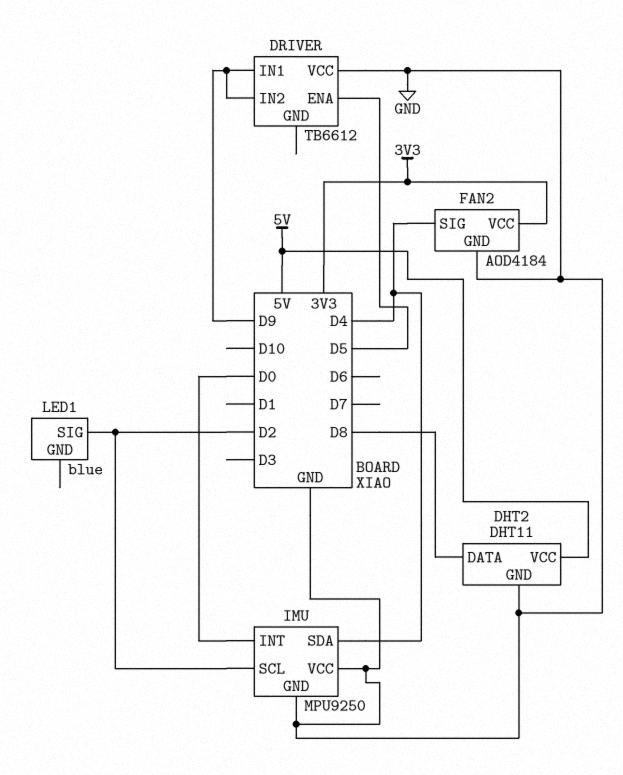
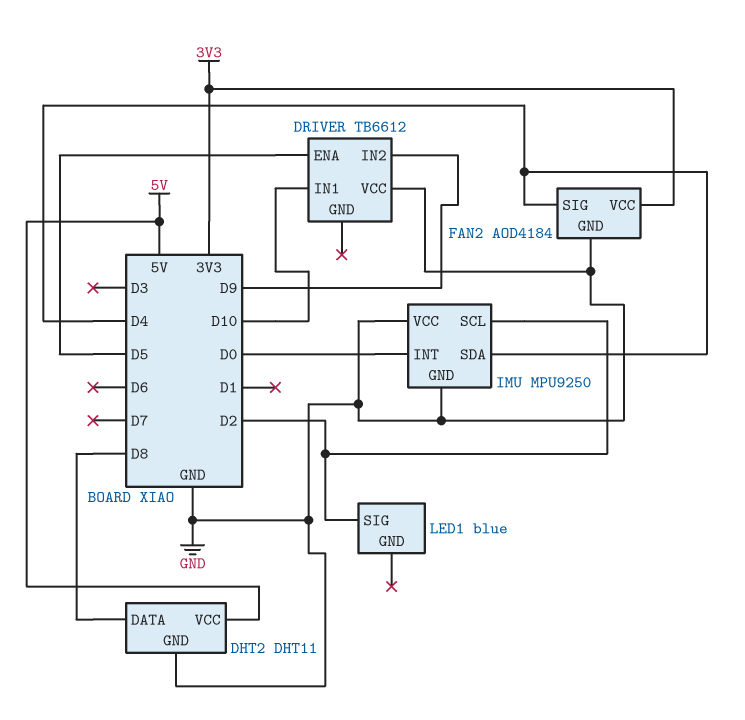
DRIVER pin IN1: D9 -> D10

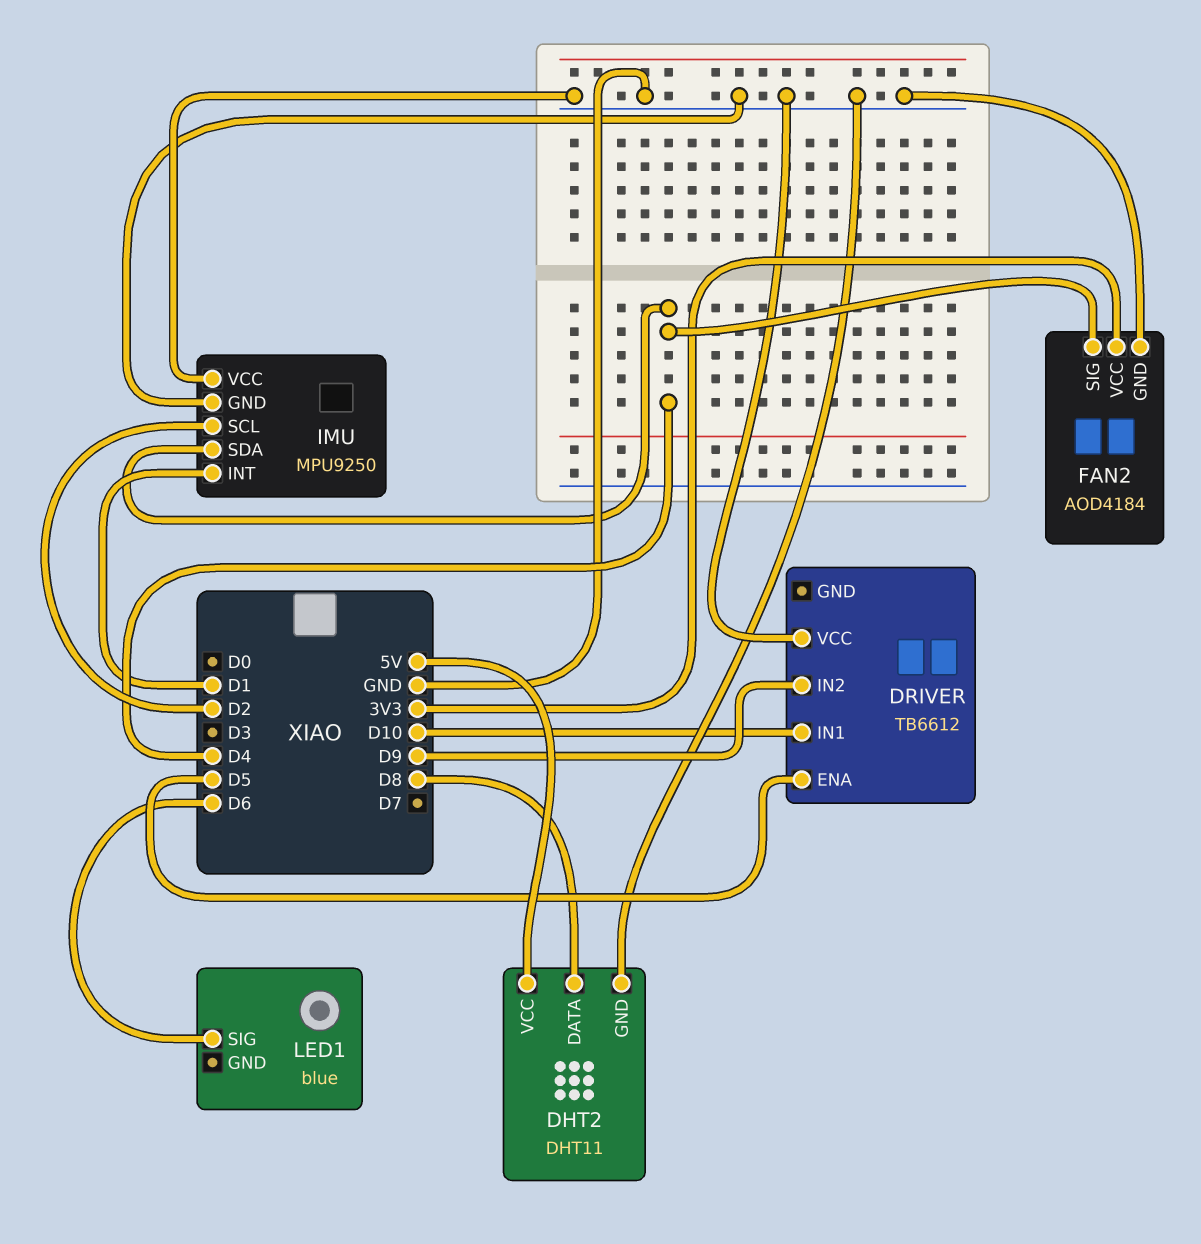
IMU pin INT: D0 -> D1
LED1 pin SIG: D2 -> D6

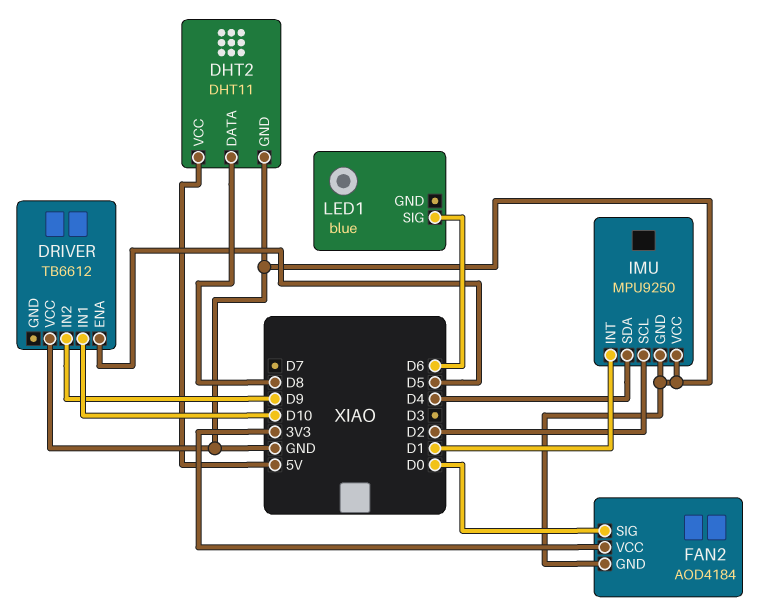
FAN2 pin SIG: D4 -> D0

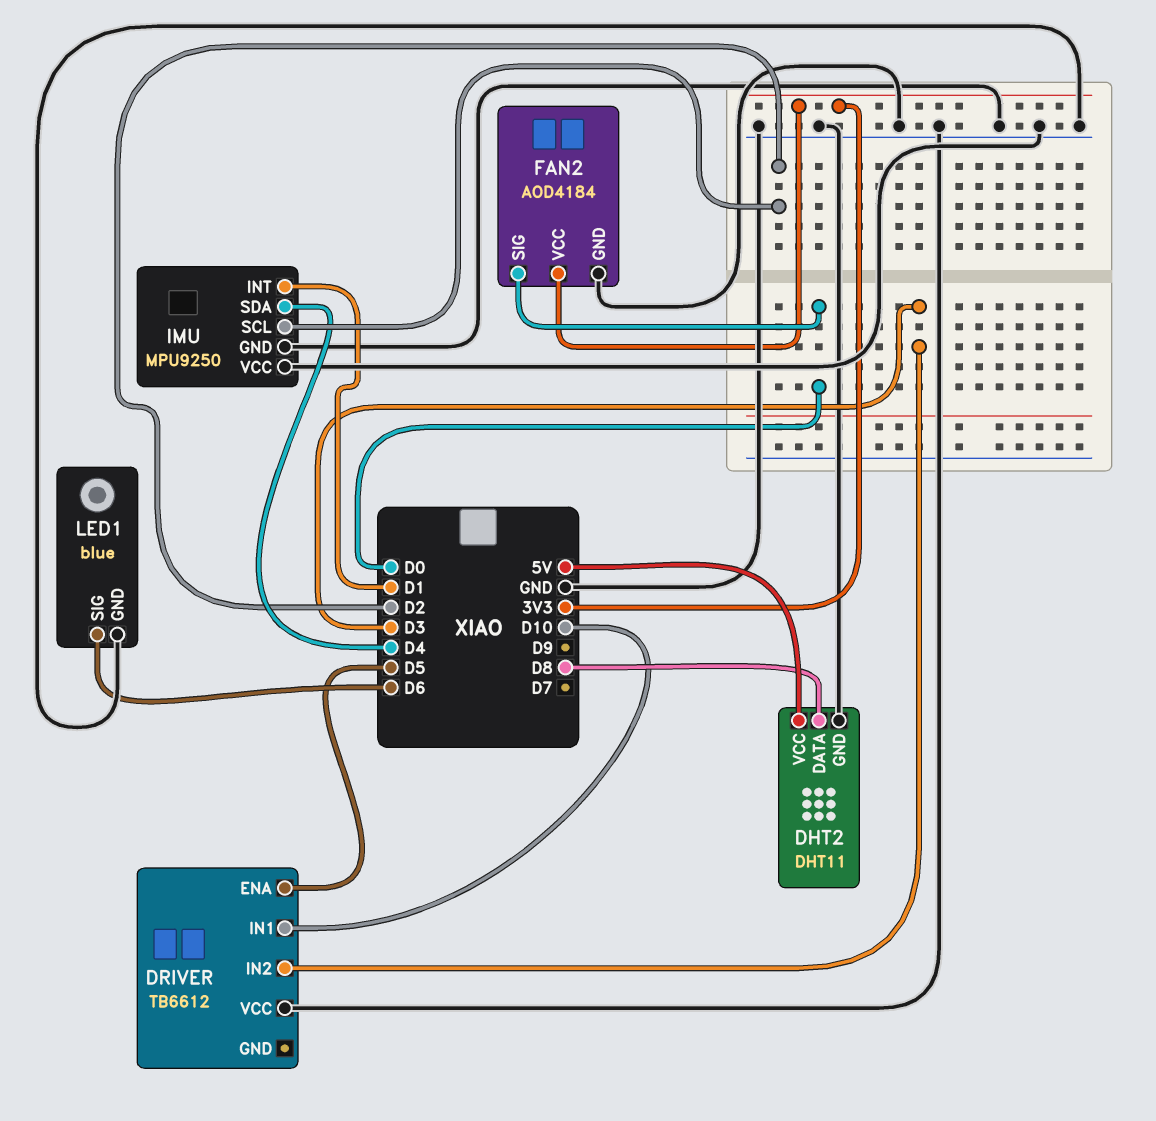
DRIVER pin IN2: D9 -> D3
LED1 pin GND: none -> GND

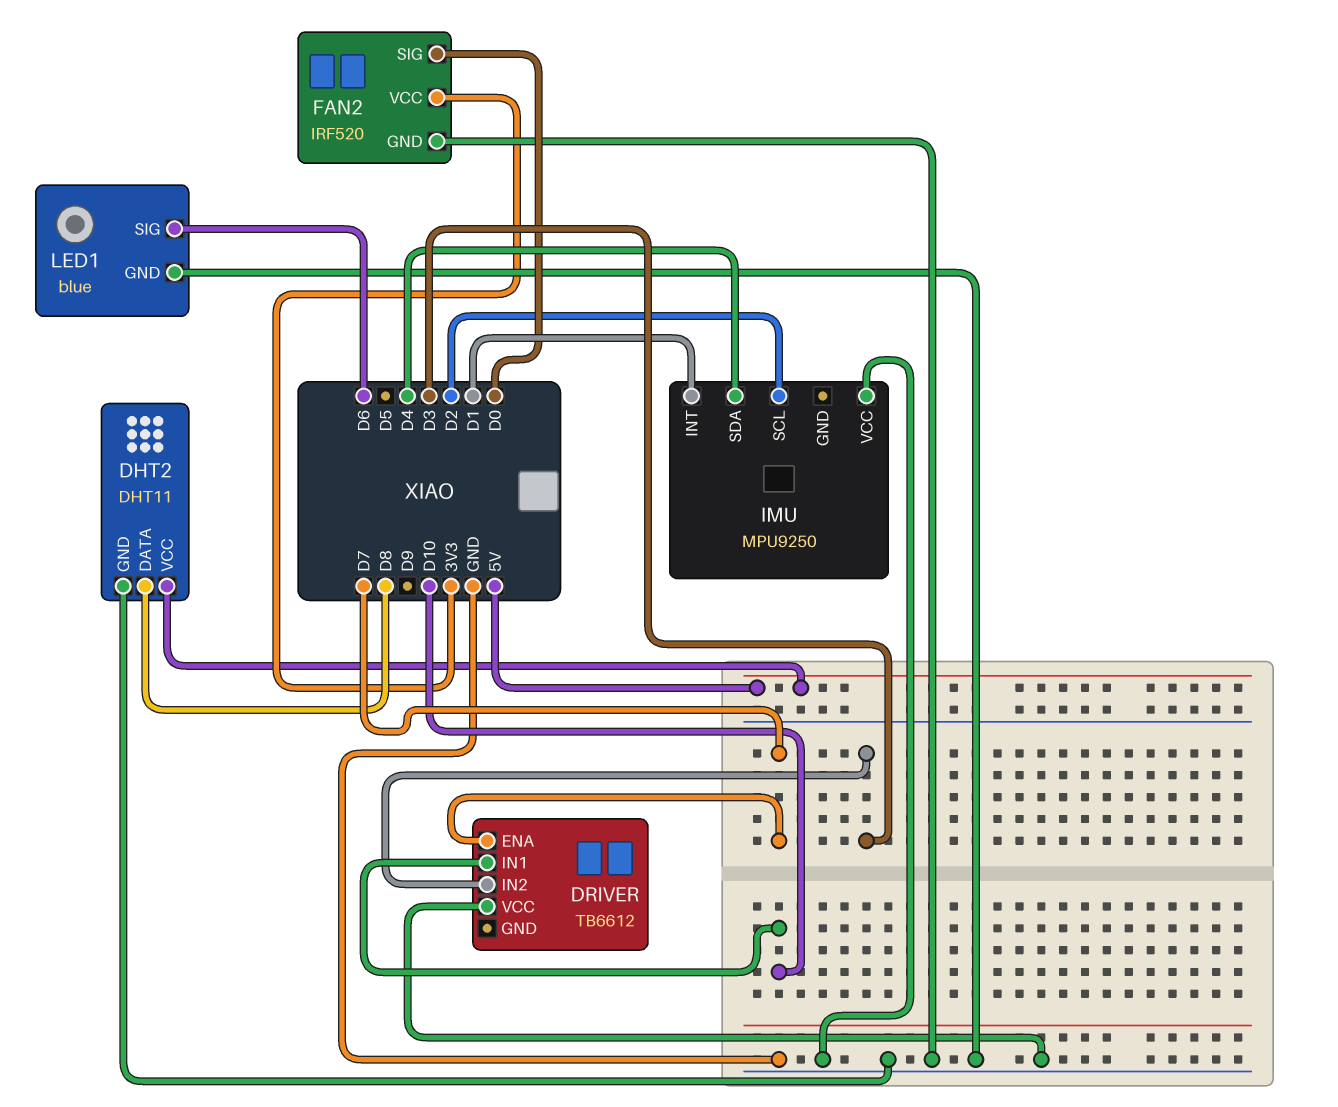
DRIVER pin ENA: D5 -> D7
FAN2: AOD4184 -> IRF520
IMU pin GND: GND -> none

